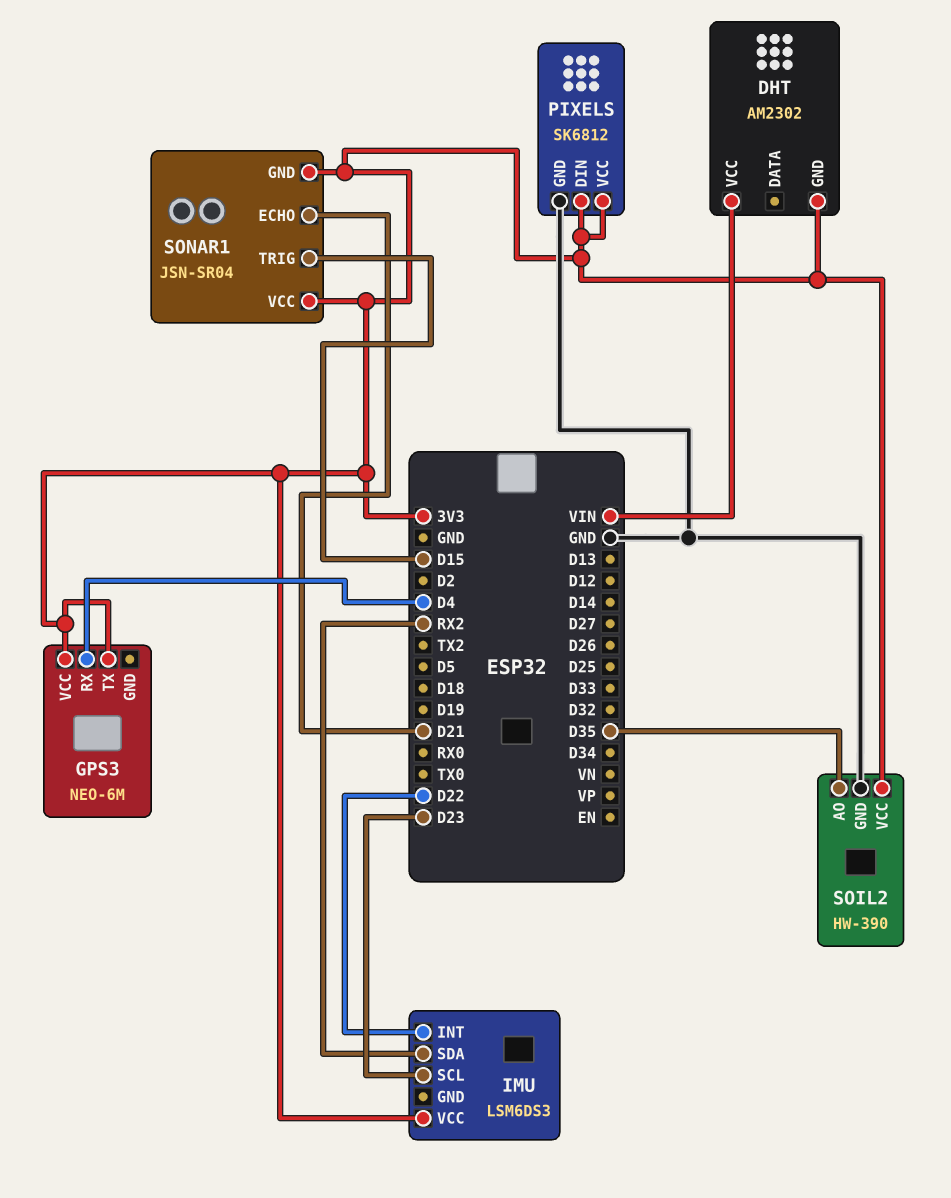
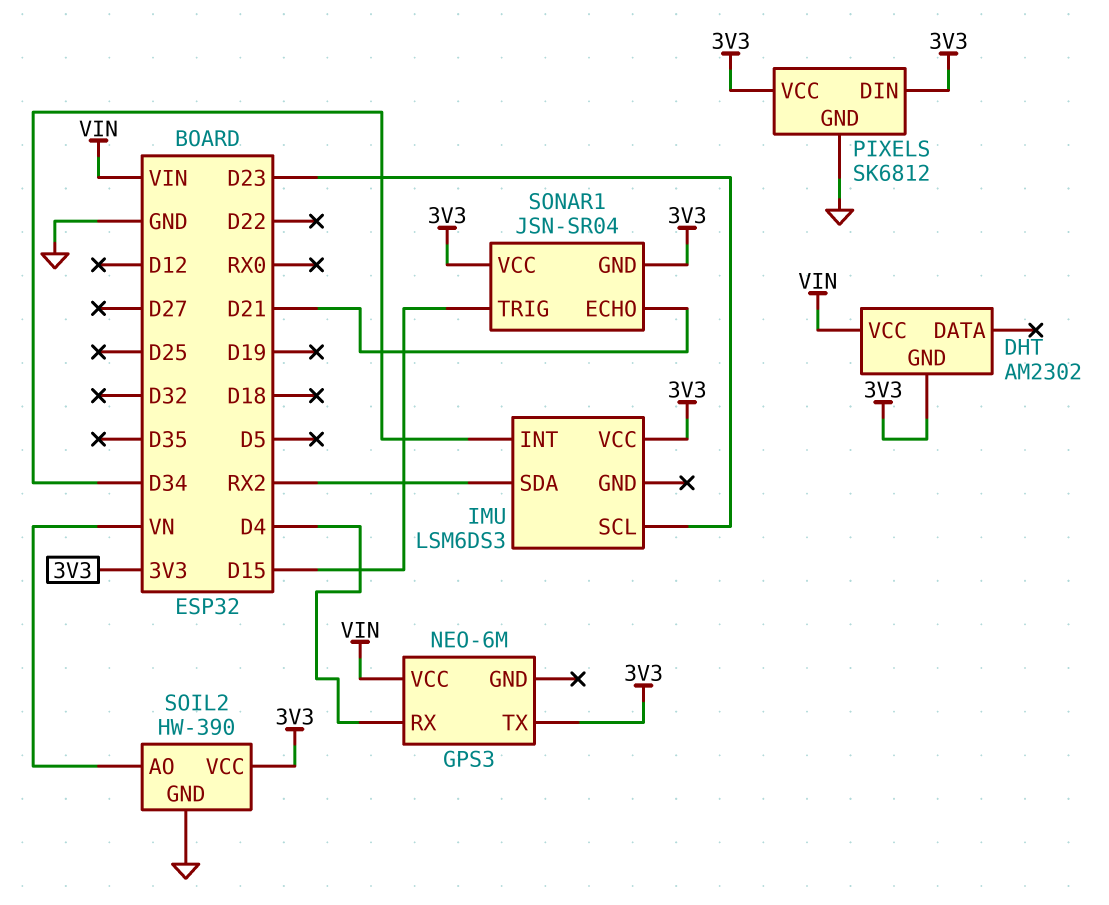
GPS3 pin VCC: 3V3 -> VIN
IMU pin INT: D22 -> D34
SOIL2 pin AO: D35 -> VN

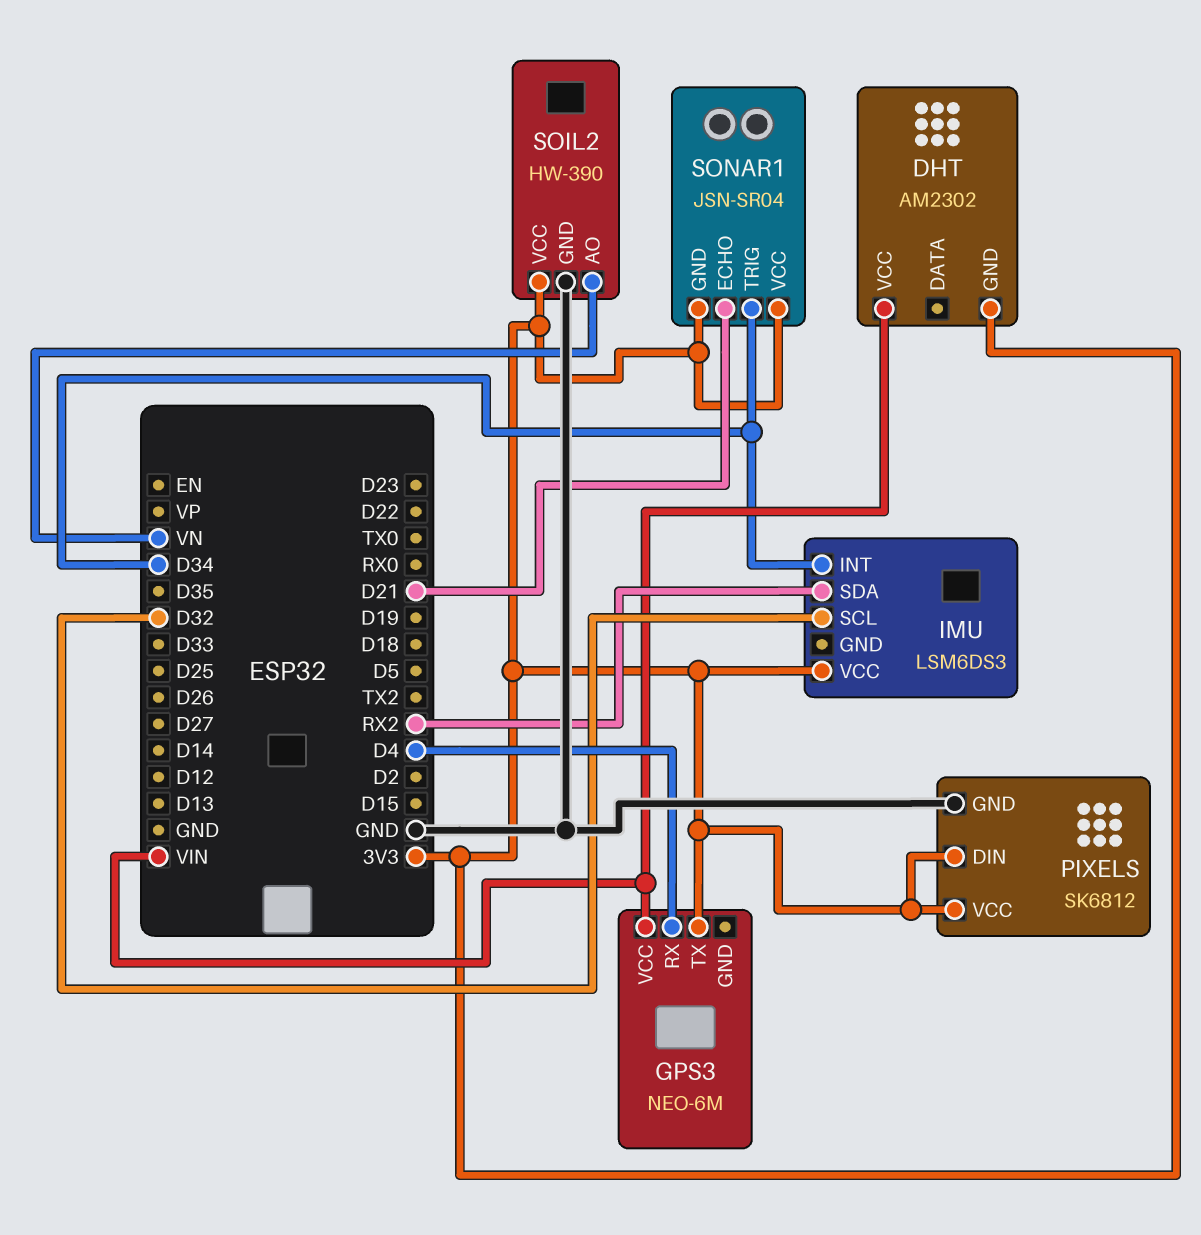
IMU pin SCL: D23 -> D32
SONAR1 pin TRIG: D15 -> D34

